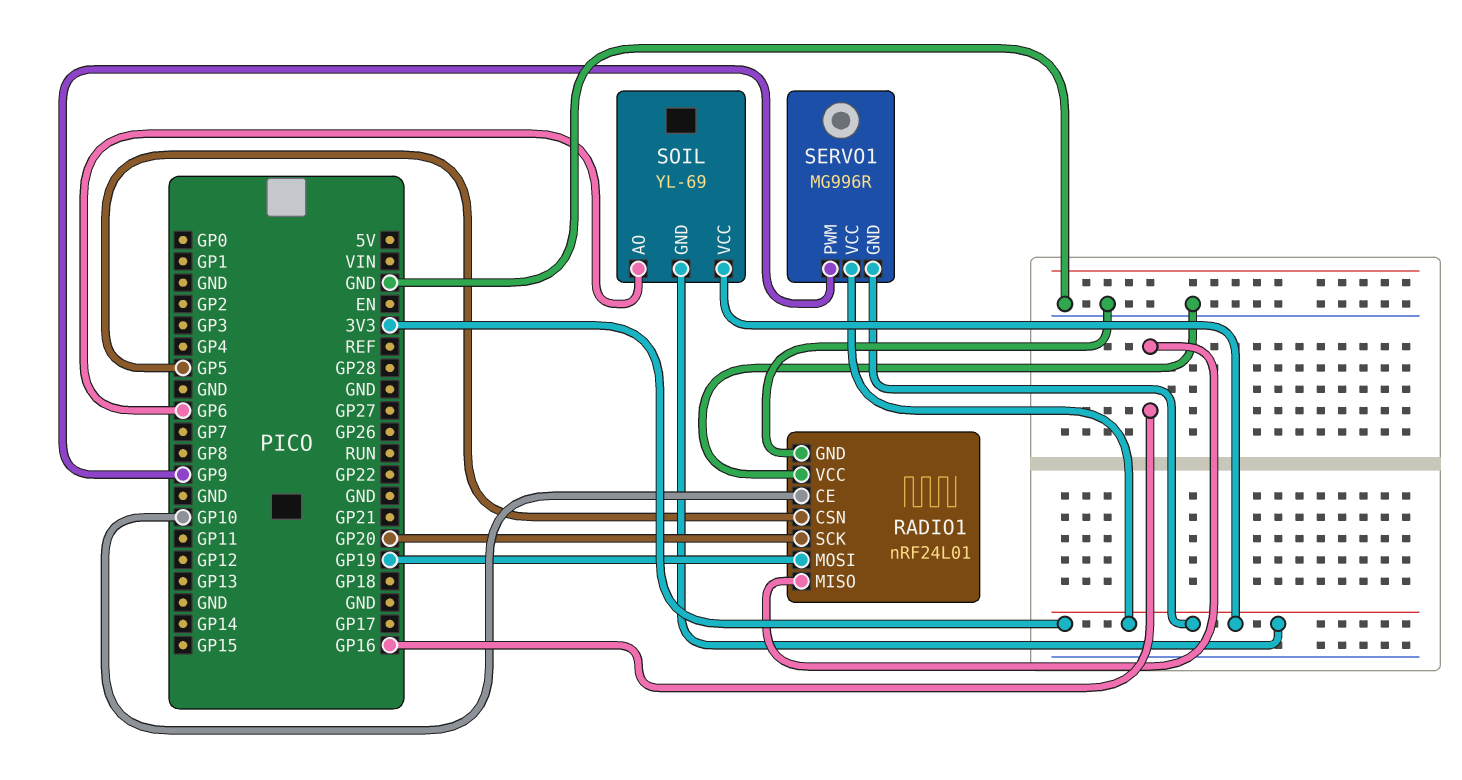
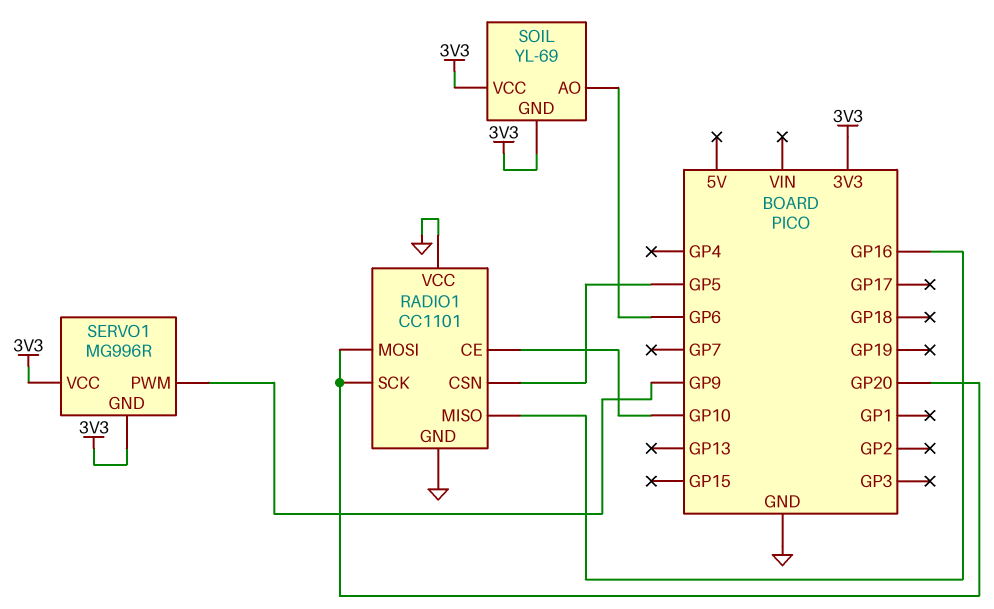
RADIO1: nRF24L01 -> CC1101
RADIO1 pin MOSI: GP19 -> GP20

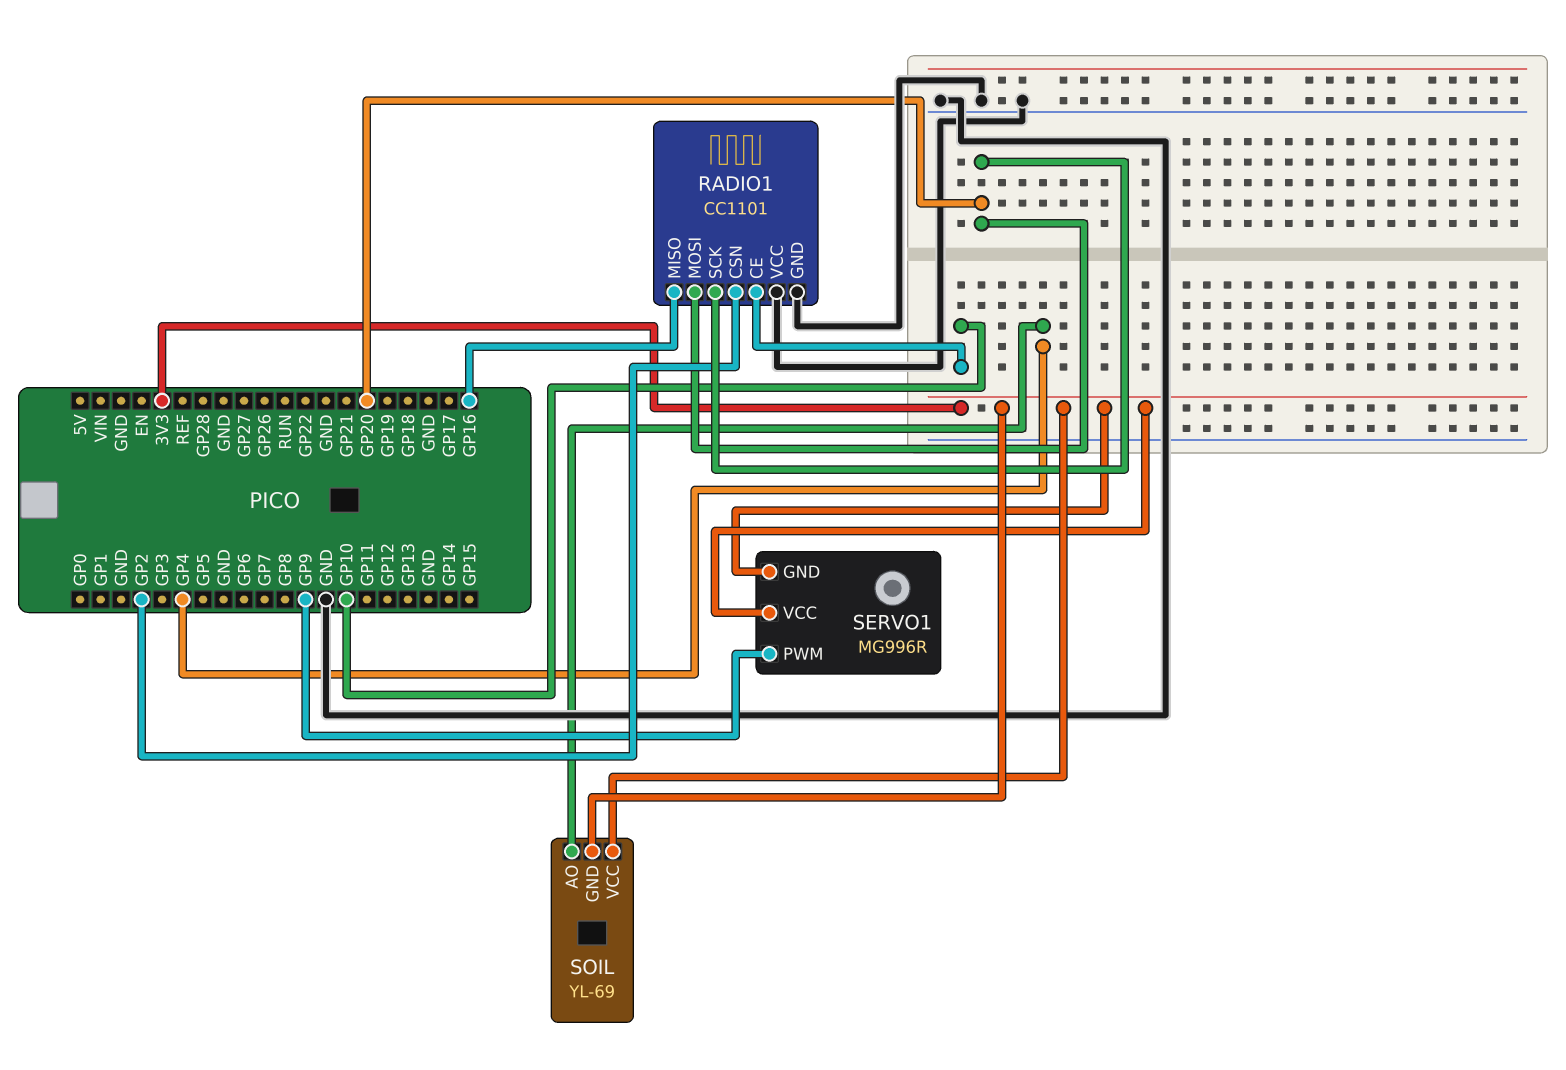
RADIO1 pin CSN: GP5 -> GP2
SOIL pin AO: GP6 -> GP4

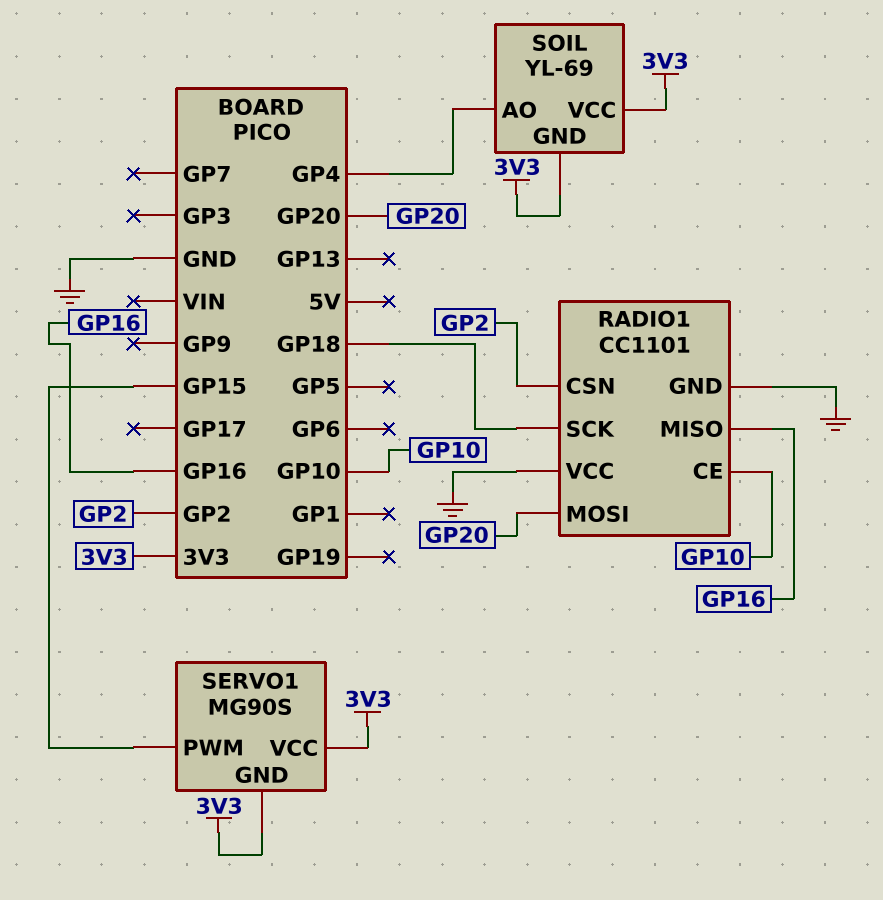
RADIO1 pin SCK: GP20 -> GP18
SERVO1: MG996R -> MG90S
SERVO1 pin PWM: GP9 -> GP15

